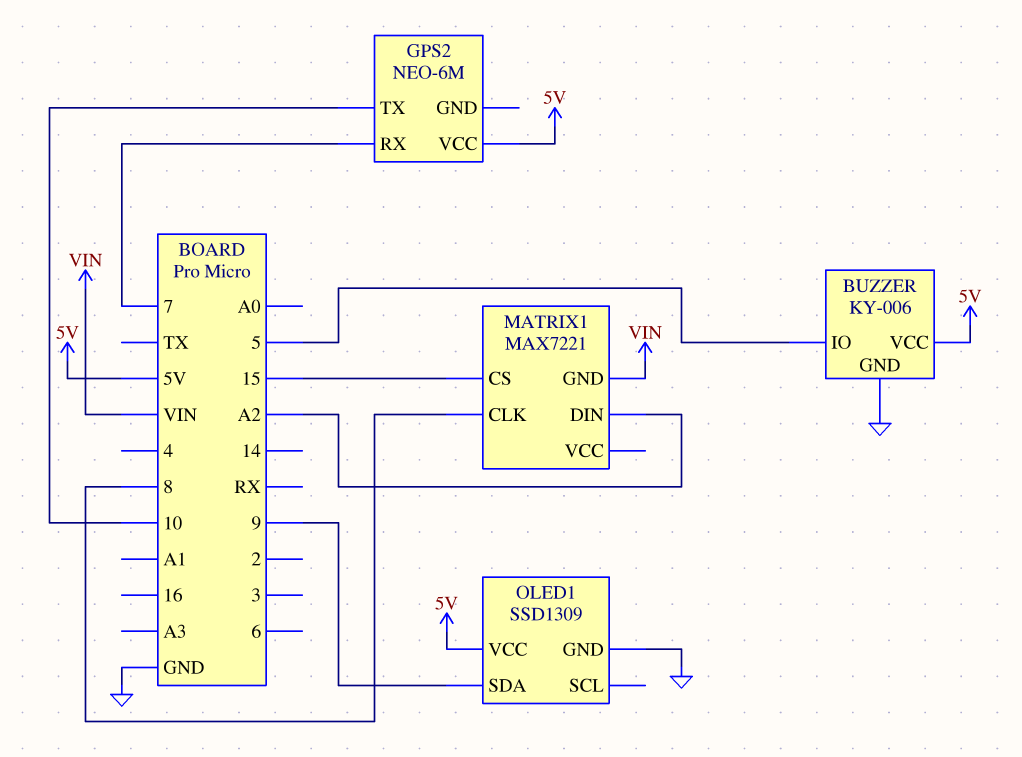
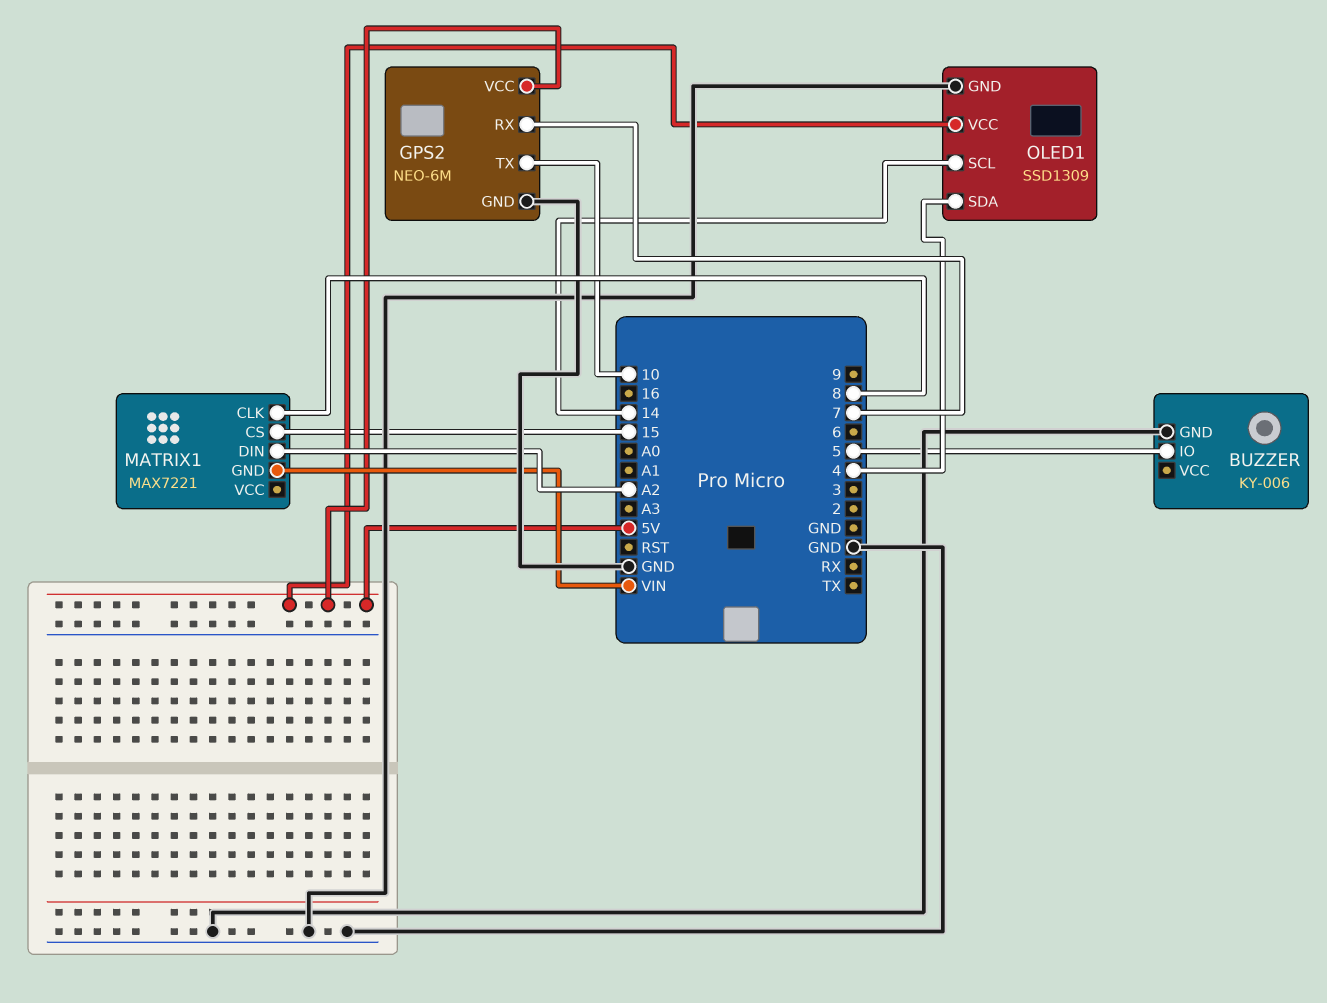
BUZZER pin VCC: 5V -> none
GPS2 pin GND: none -> GND
OLED1 pin SCL: none -> 14
OLED1 pin SDA: 9 -> 4

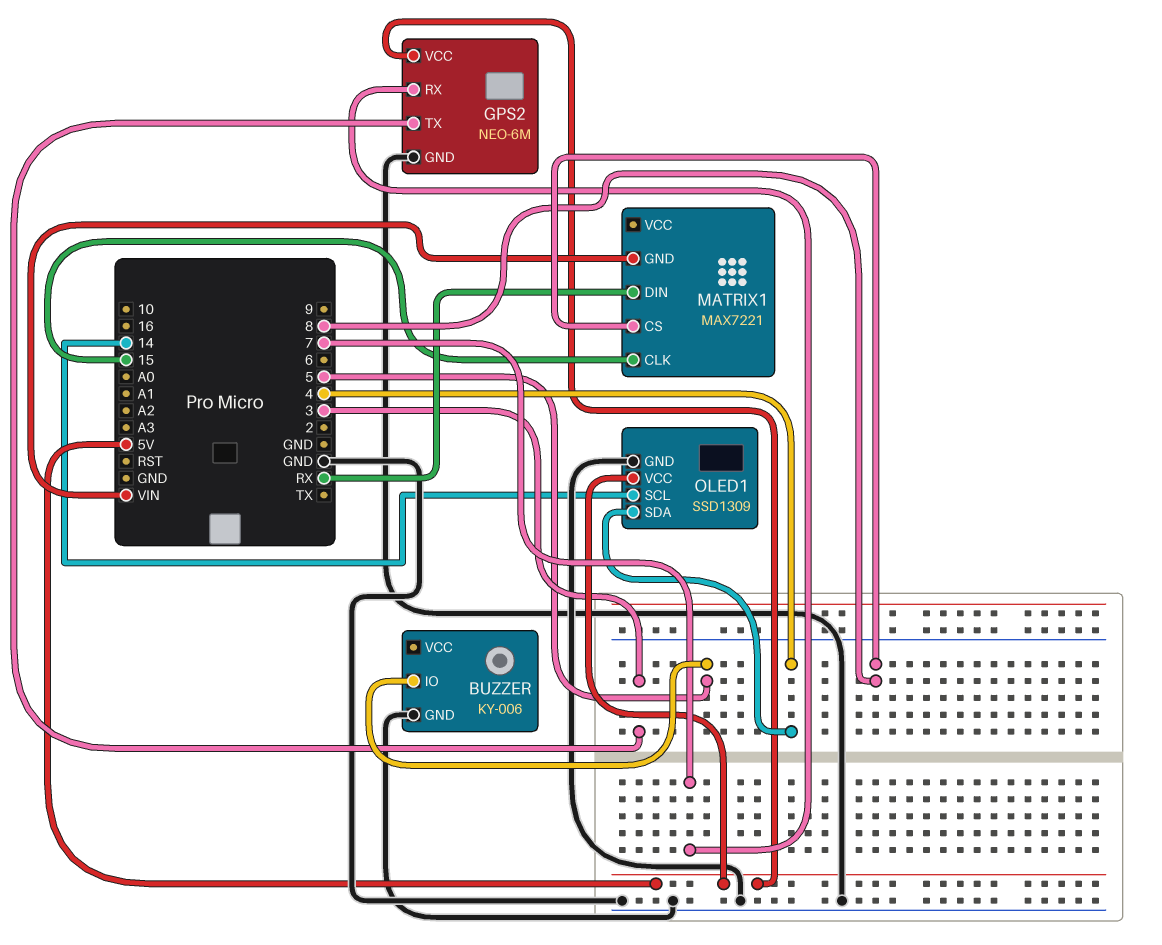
GPS2 pin TX: 10 -> 3
MATRIX1 pin CLK: 8 -> 15
MATRIX1 pin CS: 15 -> 8
MATRIX1 pin DIN: A2 -> RX

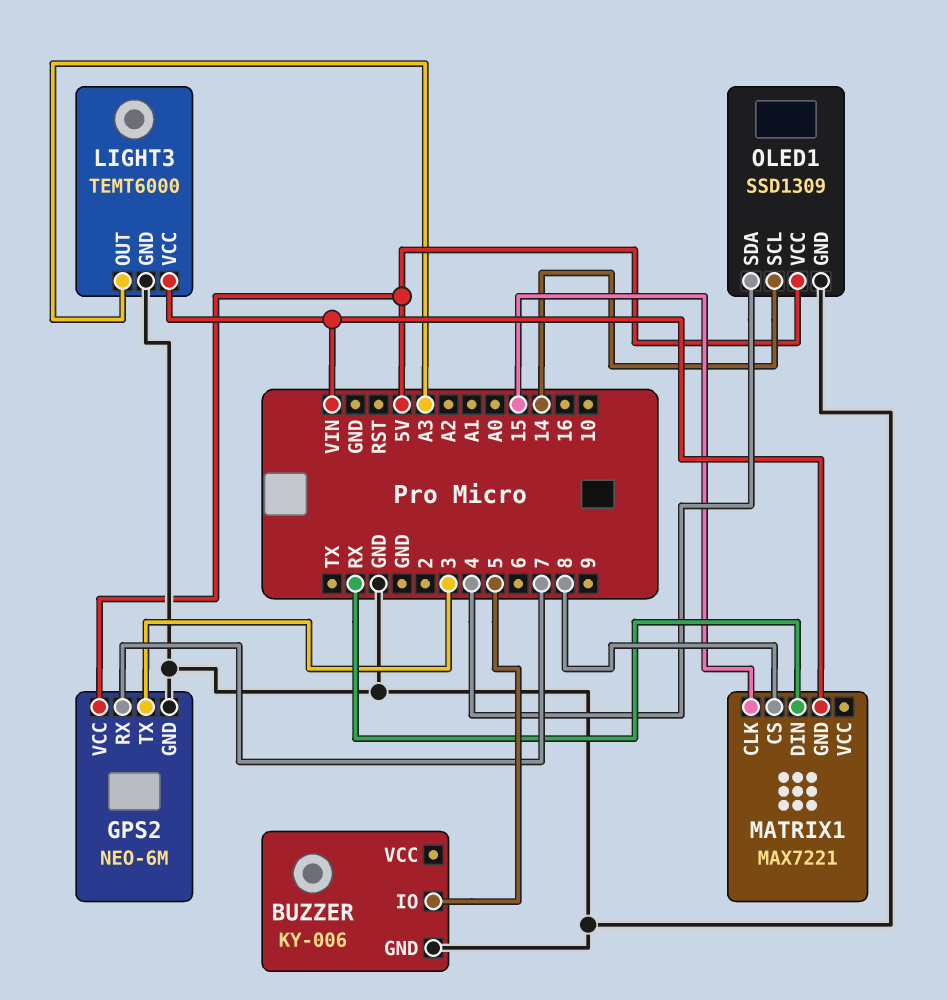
LIGHT3: none -> TEMT6000
LIGHT3 pin GND: none -> GND
LIGHT3 pin OUT: none -> A3
LIGHT3 pin VCC: none -> VIN

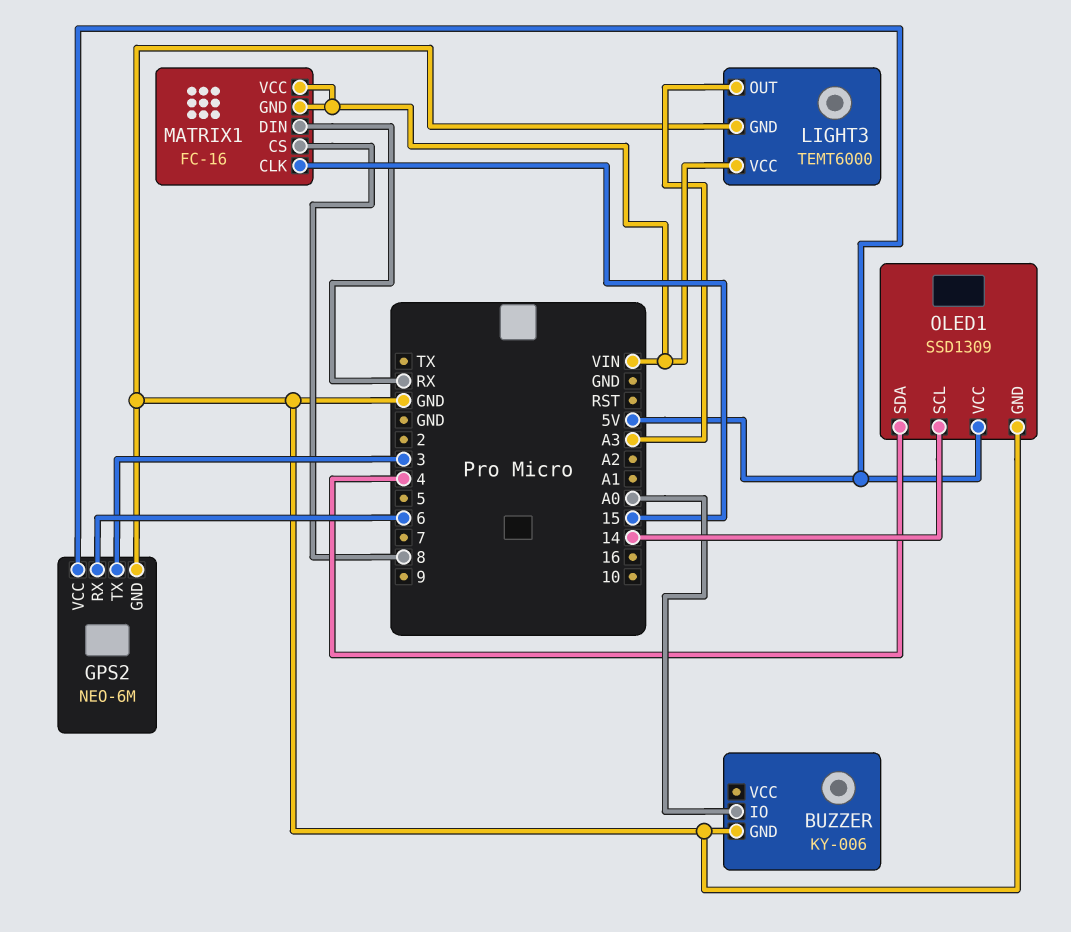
BUZZER pin IO: 5 -> A0
GPS2 pin RX: 7 -> 6
MATRIX1: MAX7221 -> FC-16
MATRIX1 pin VCC: none -> VIN

